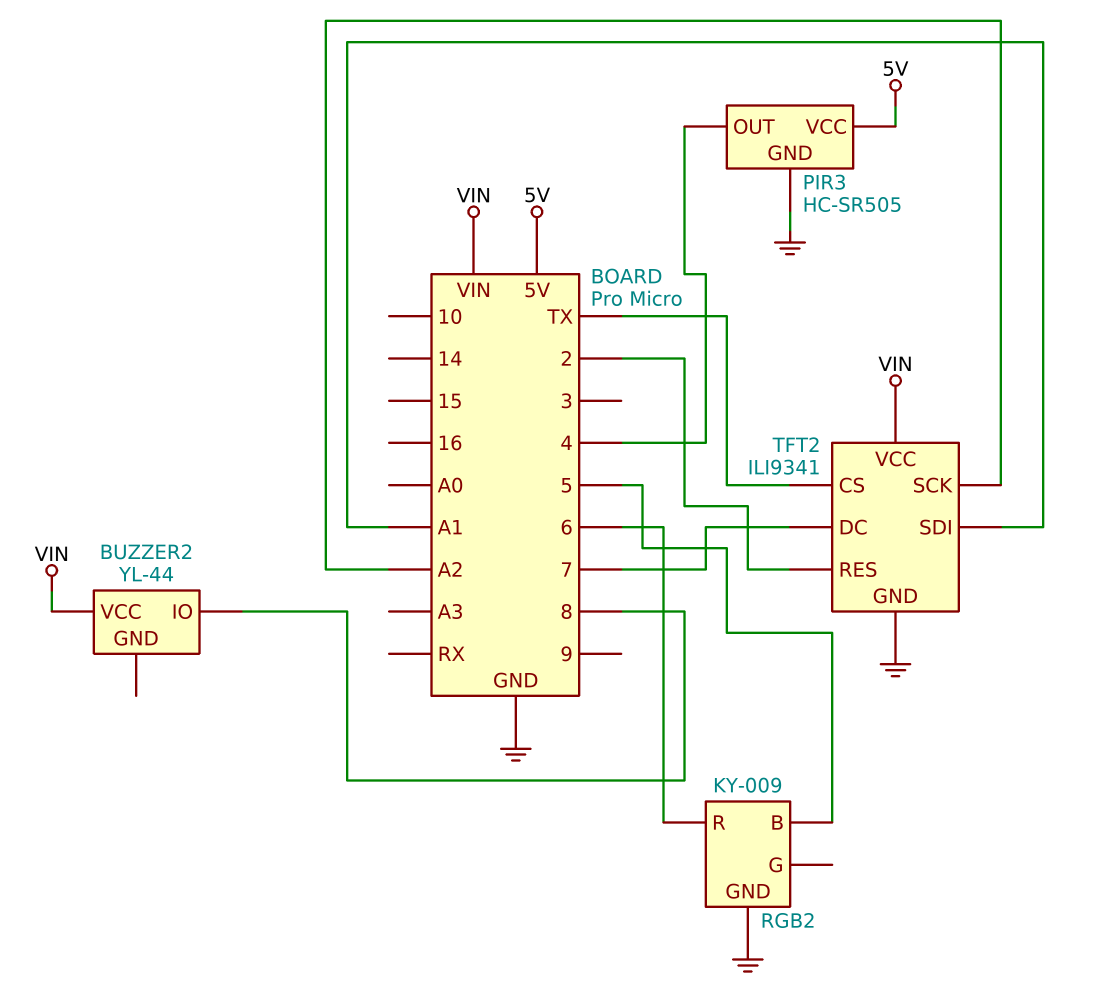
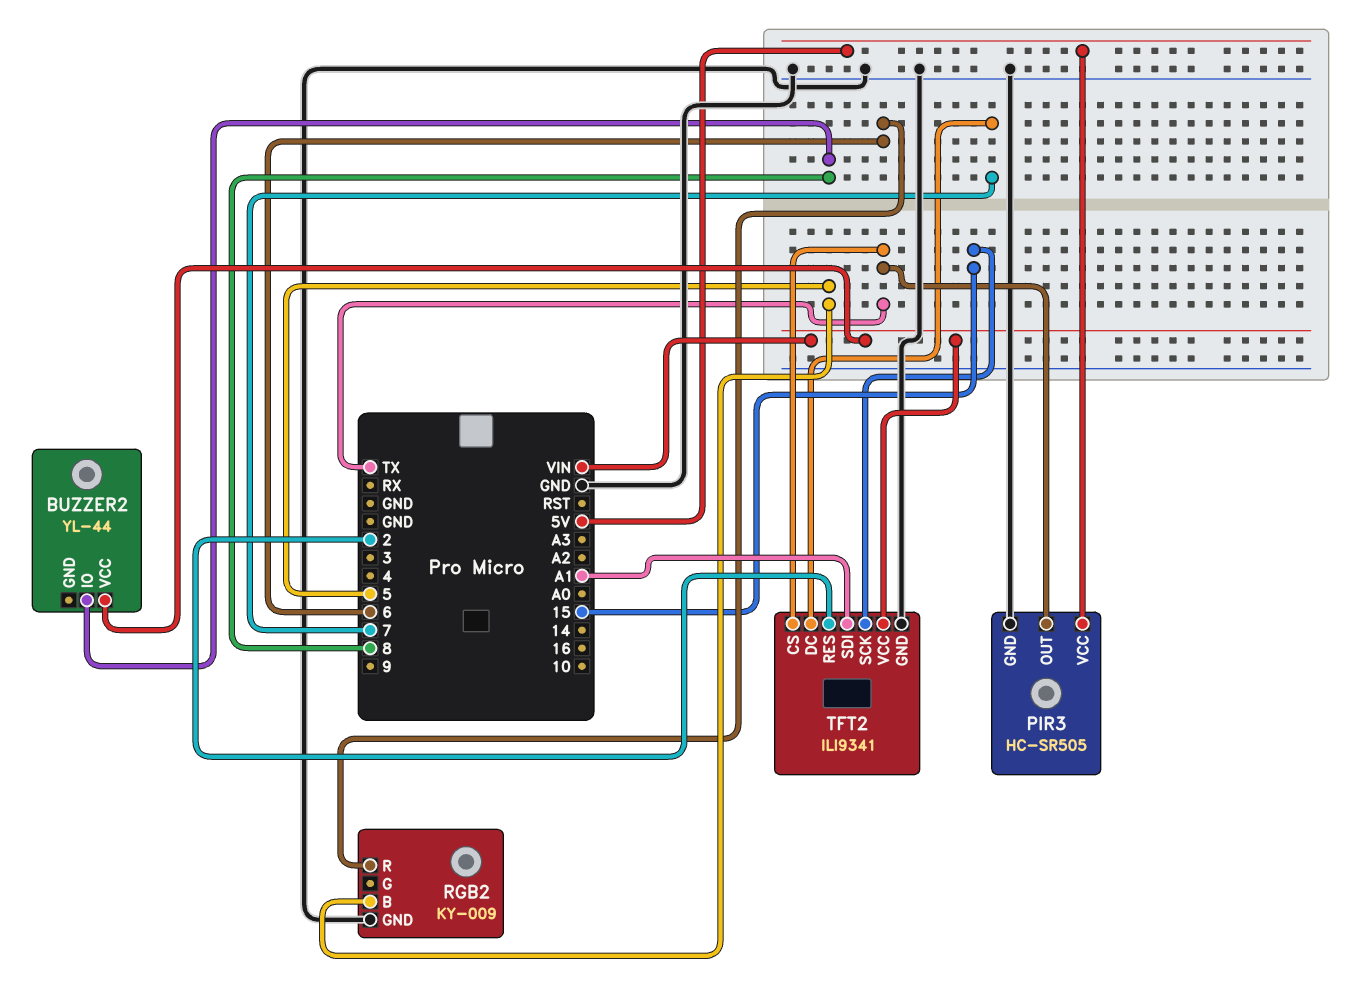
PIR3 pin OUT: 4 -> TX
TFT2 pin SCK: A2 -> 15

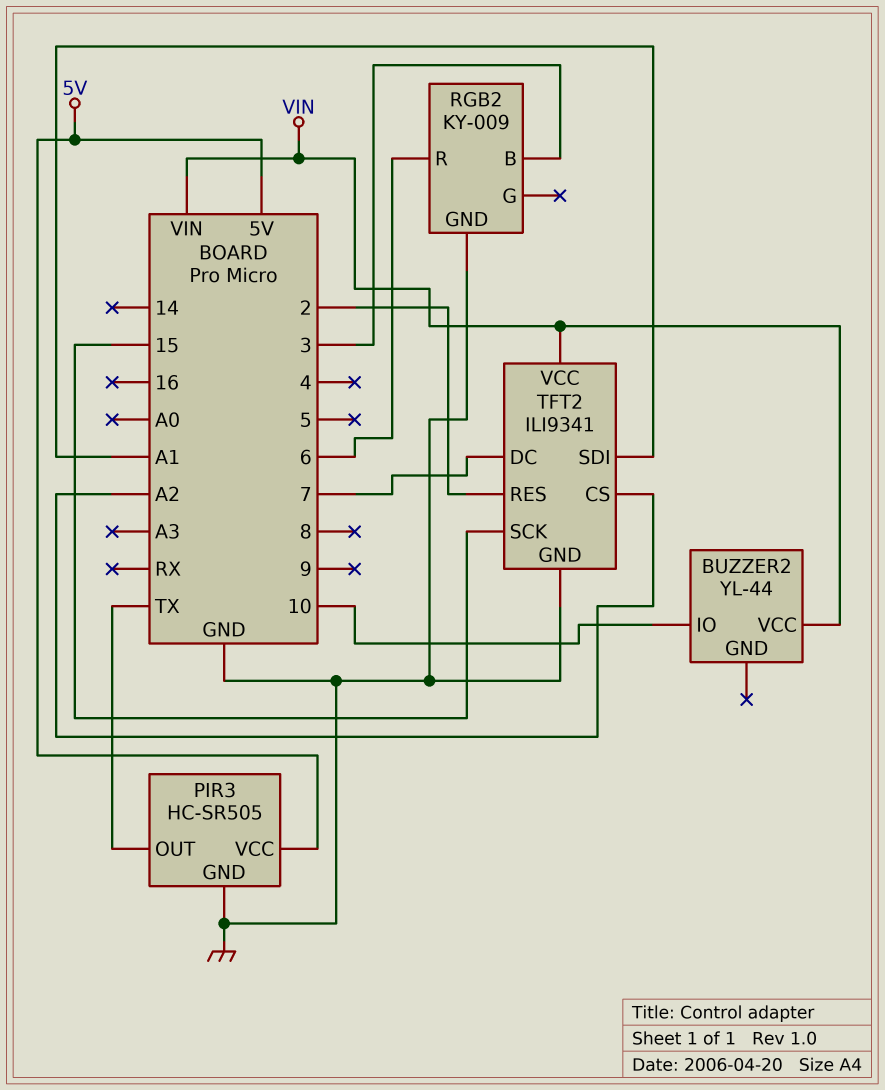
BUZZER2 pin IO: 8 -> 10
RGB2 pin B: 5 -> 3
TFT2 pin CS: TX -> A2

